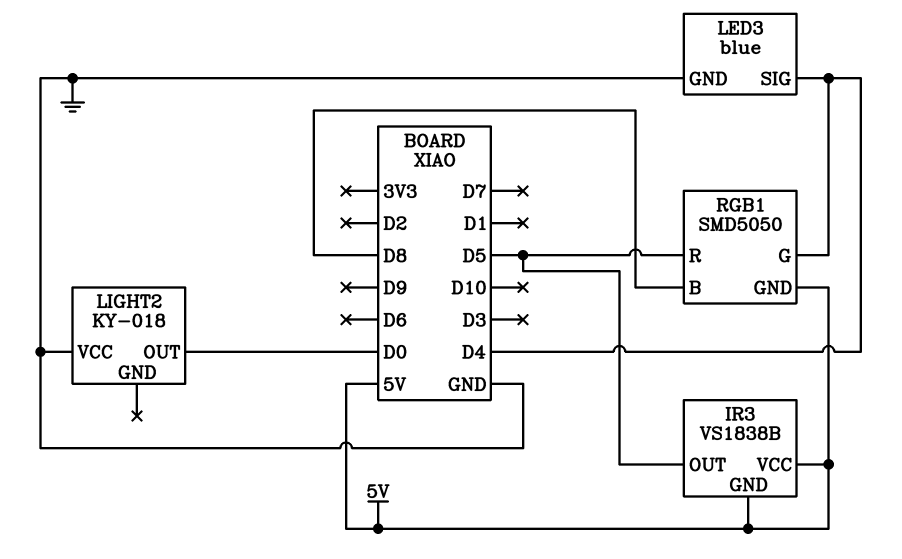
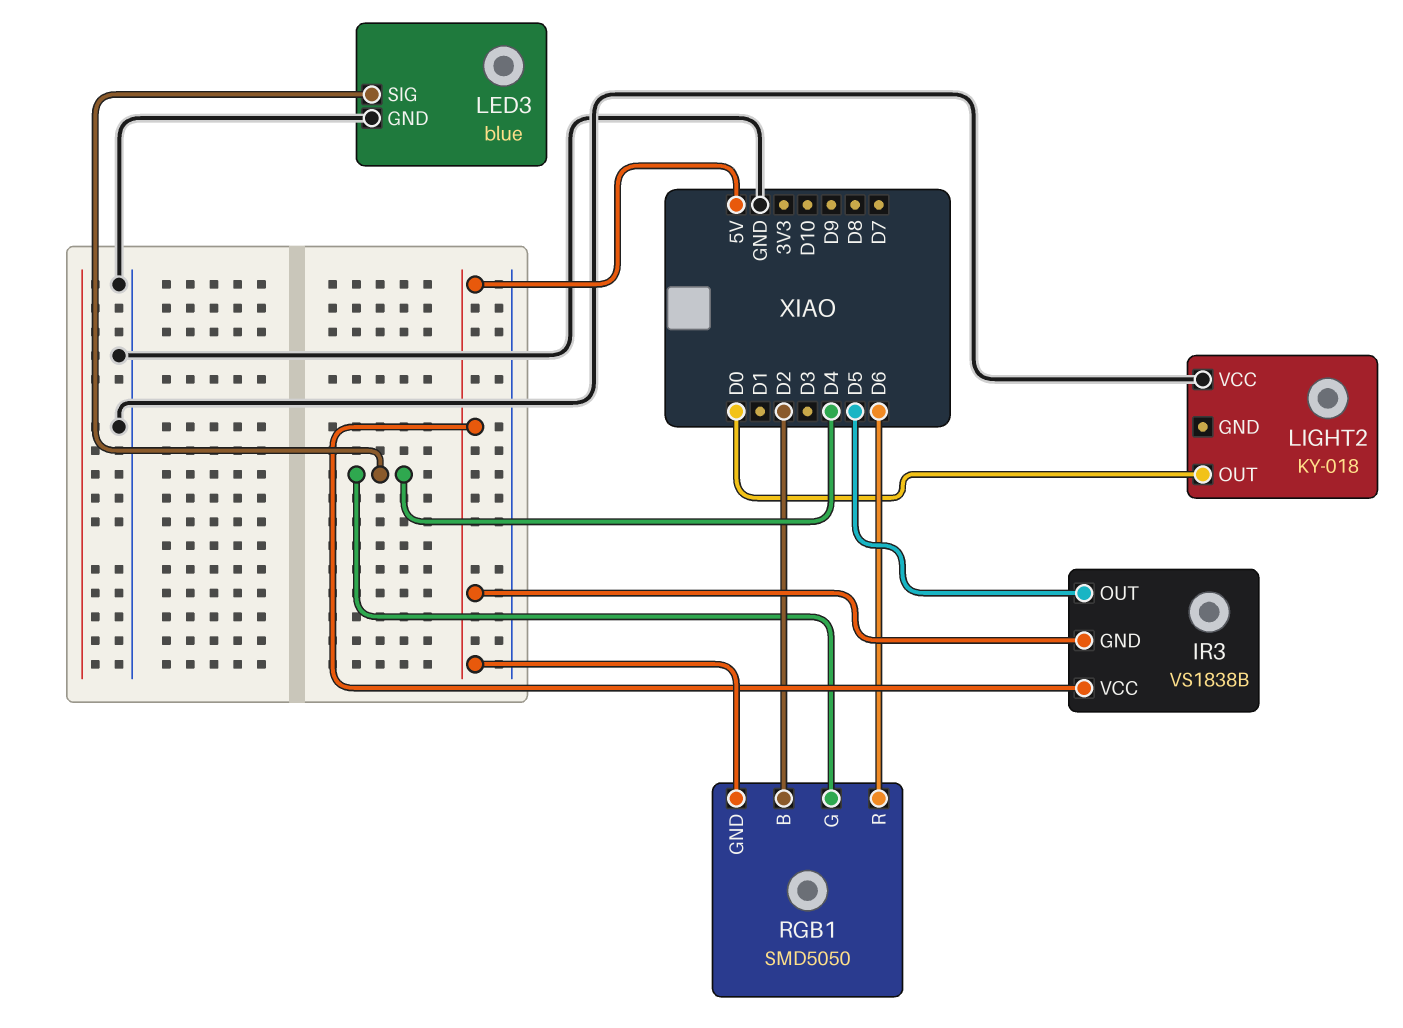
RGB1 pin B: D8 -> D2
RGB1 pin R: D5 -> D6

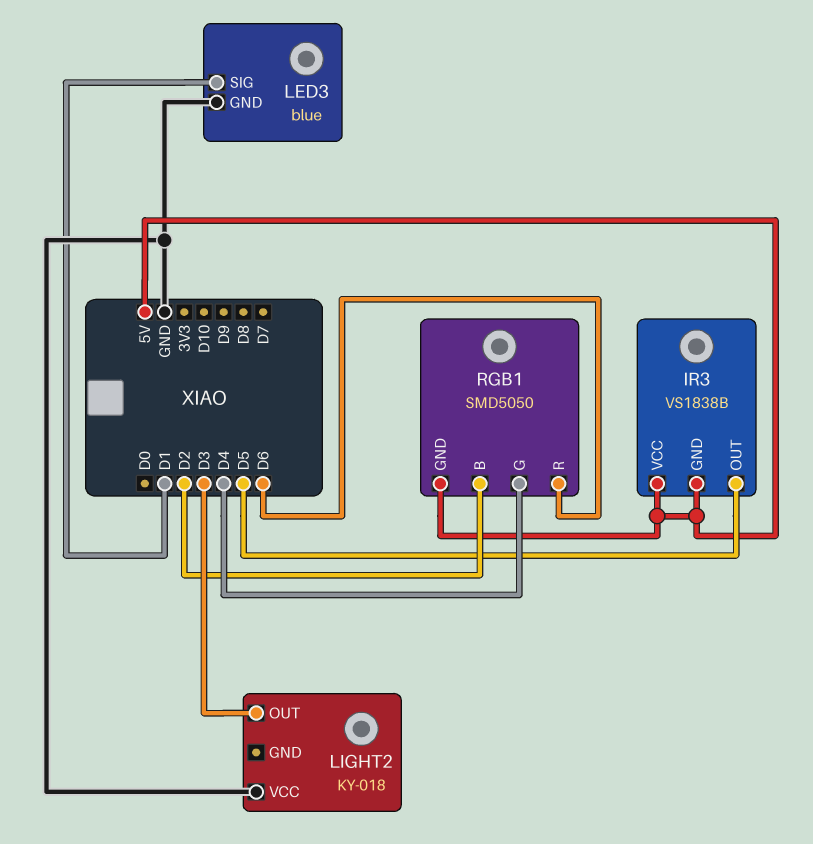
LED3 pin SIG: D4 -> D1
LIGHT2 pin OUT: D0 -> D3

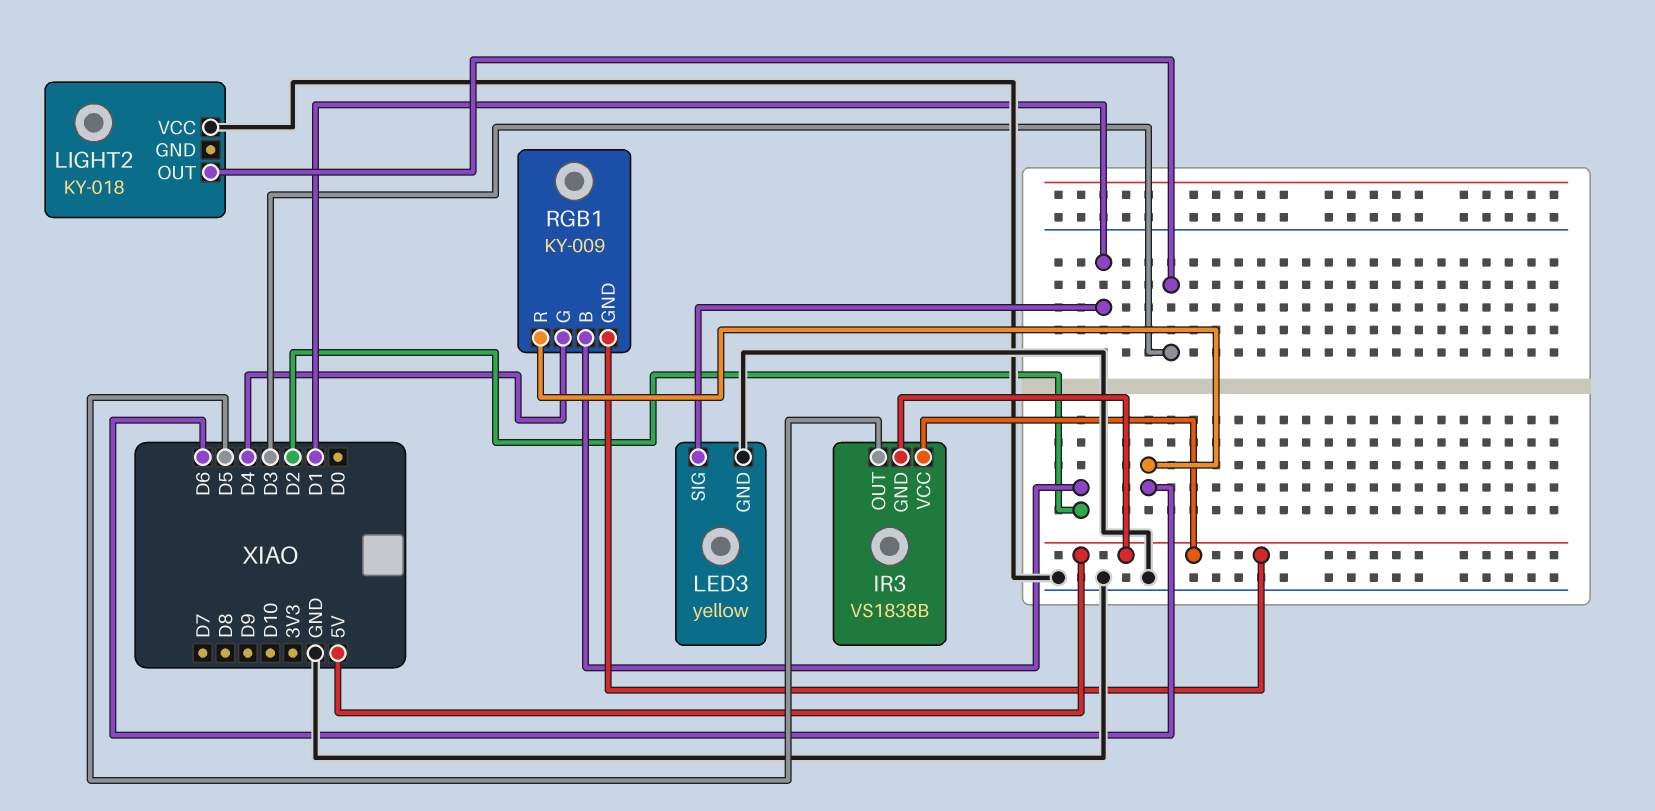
LED3: blue -> yellow
RGB1: SMD5050 -> KY-009

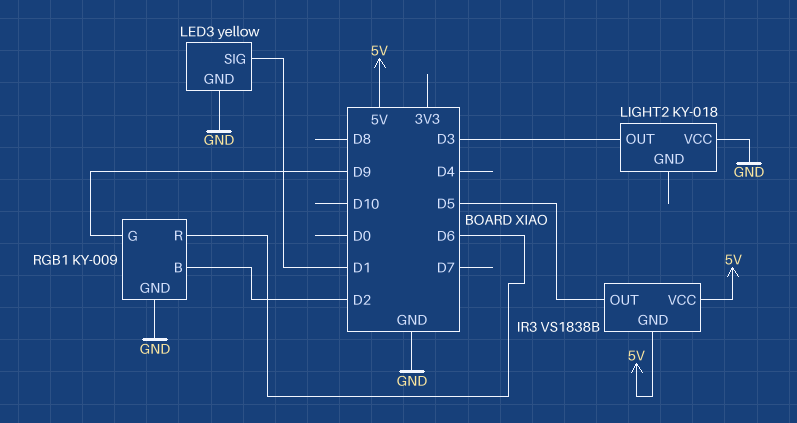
RGB1 pin G: D4 -> D9
RGB1 pin GND: 5V -> GND

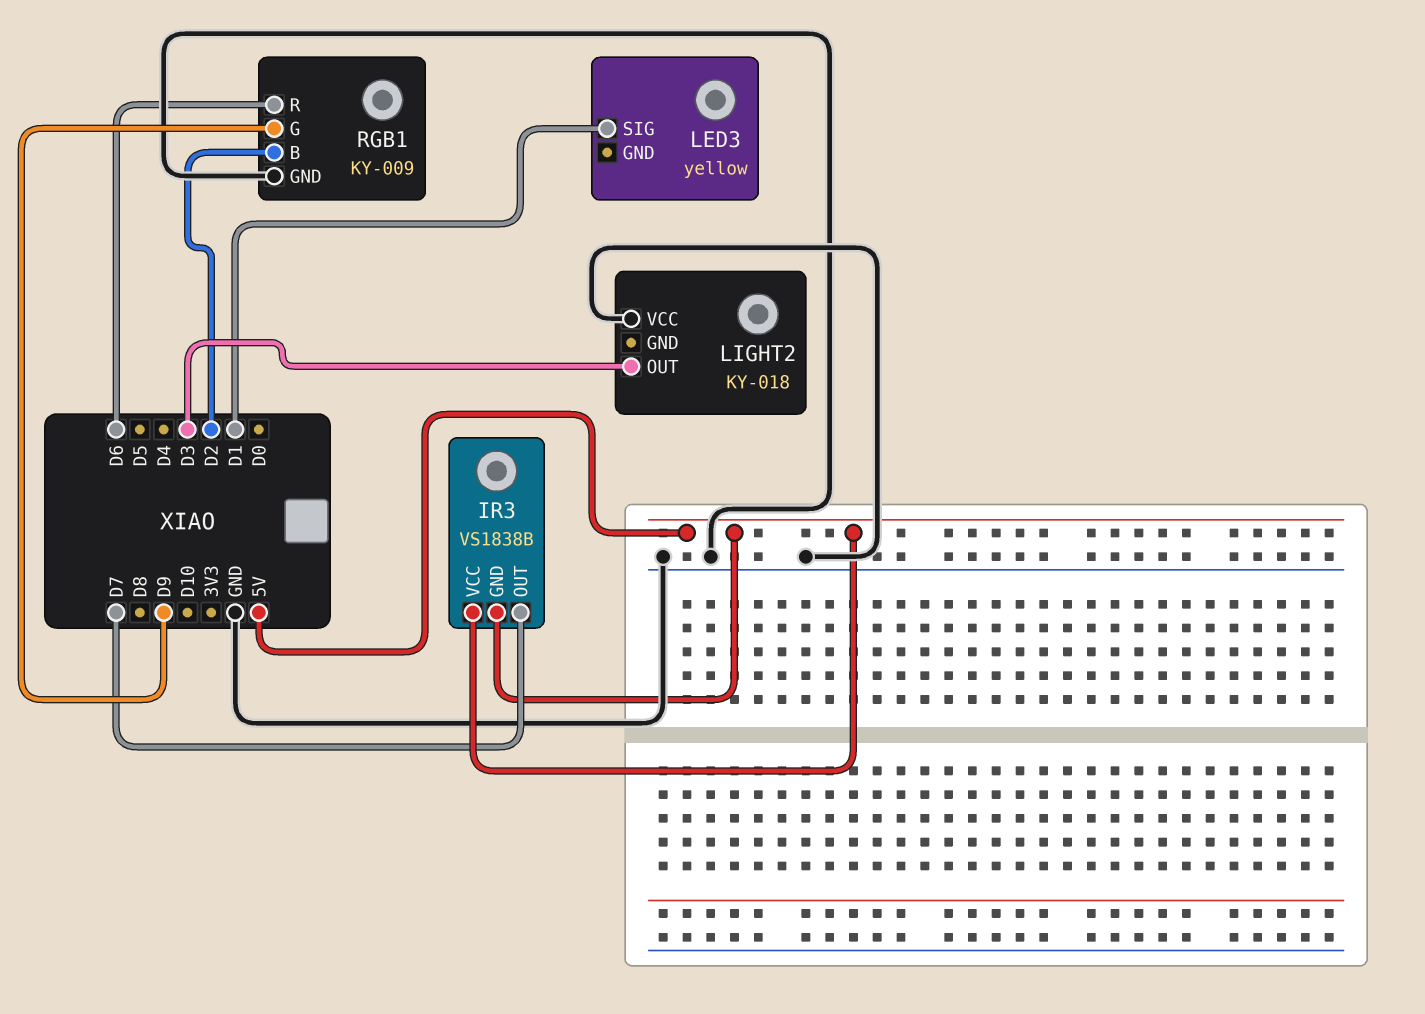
IR3 pin OUT: D5 -> D7
LED3 pin GND: GND -> none

